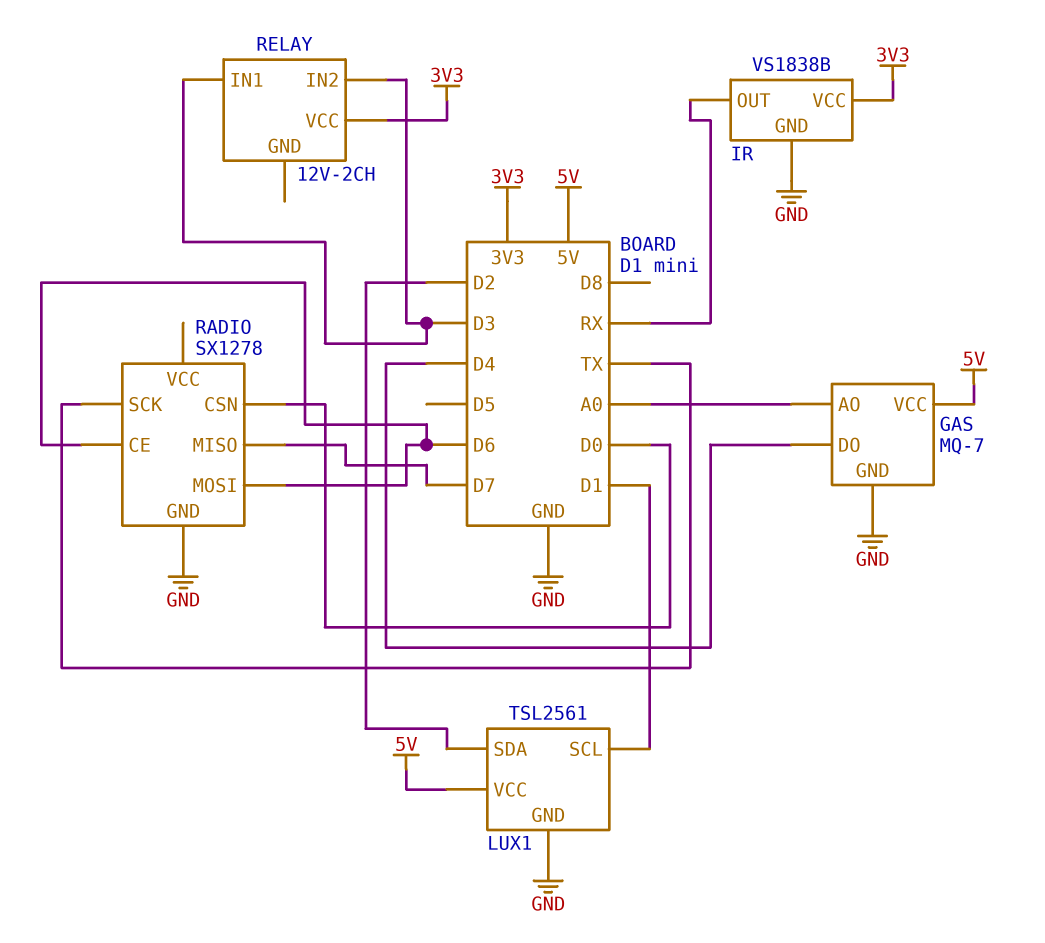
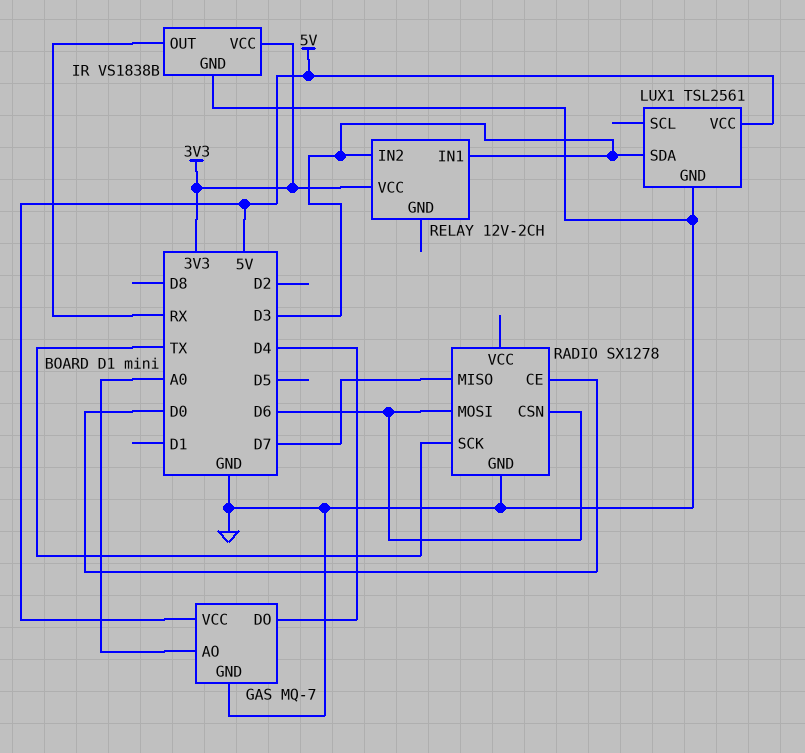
LUX1 pin SCL: D1 -> none
LUX1 pin SDA: D2 -> D3
RADIO pin CE: D6 -> D0
RADIO pin CSN: D0 -> D6

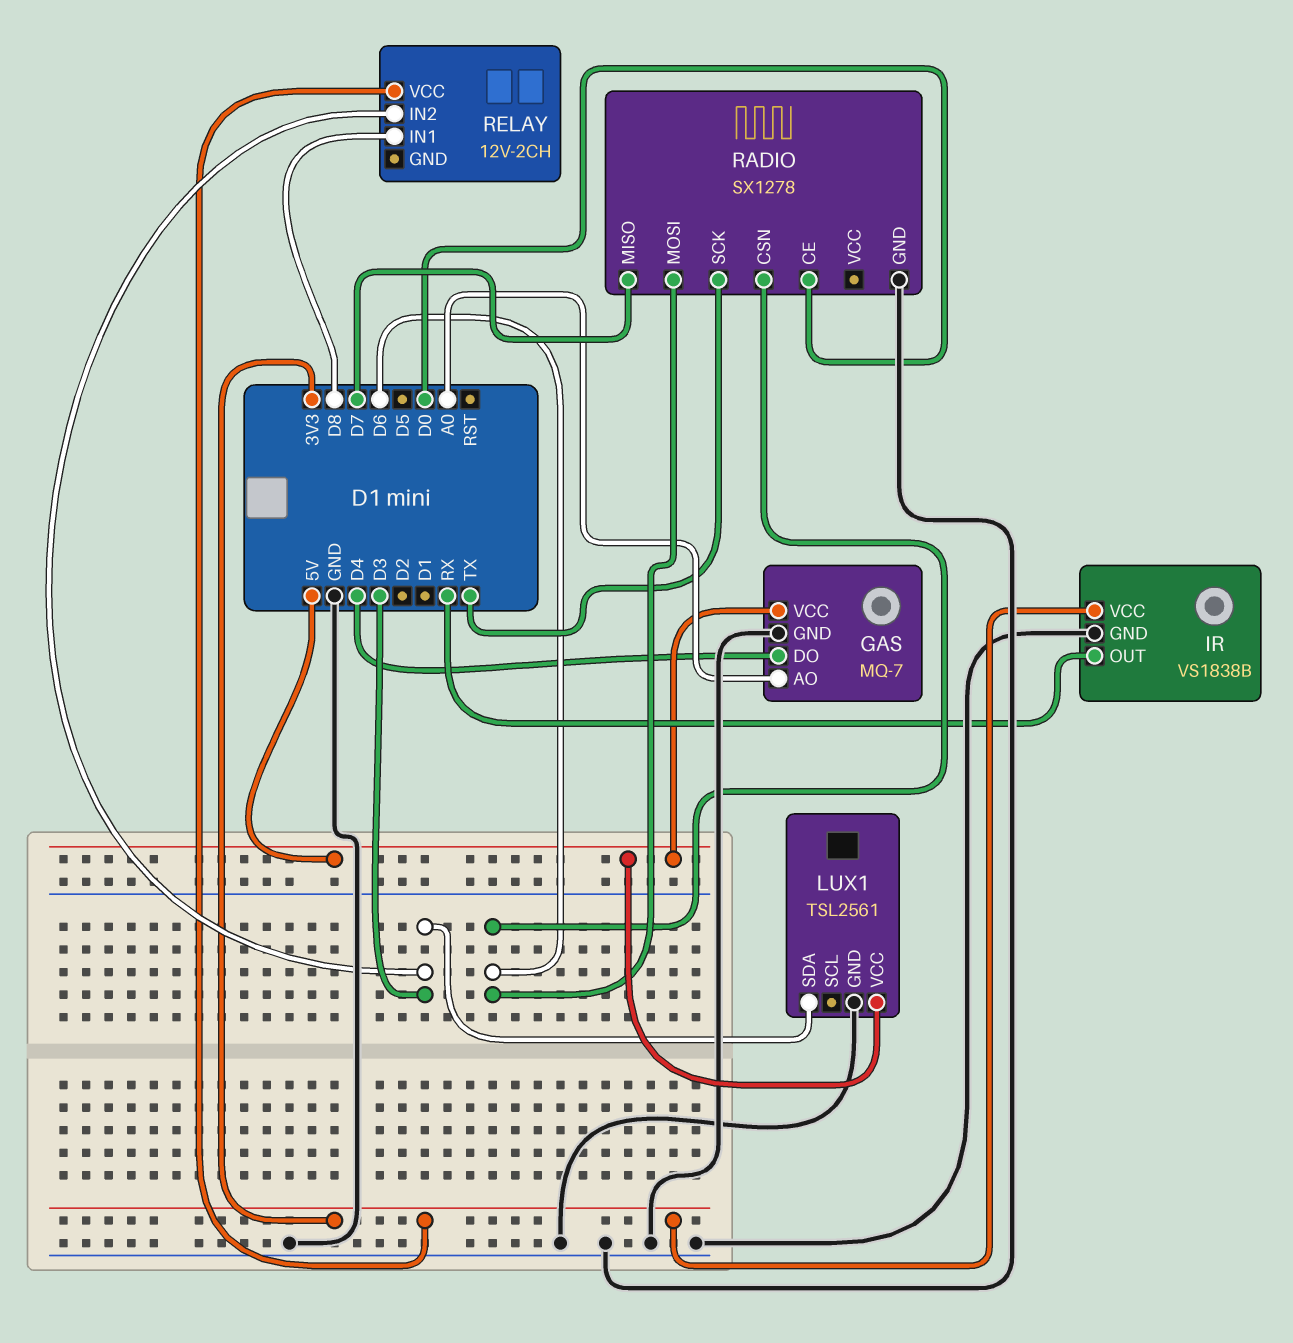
RELAY pin IN1: D3 -> D8

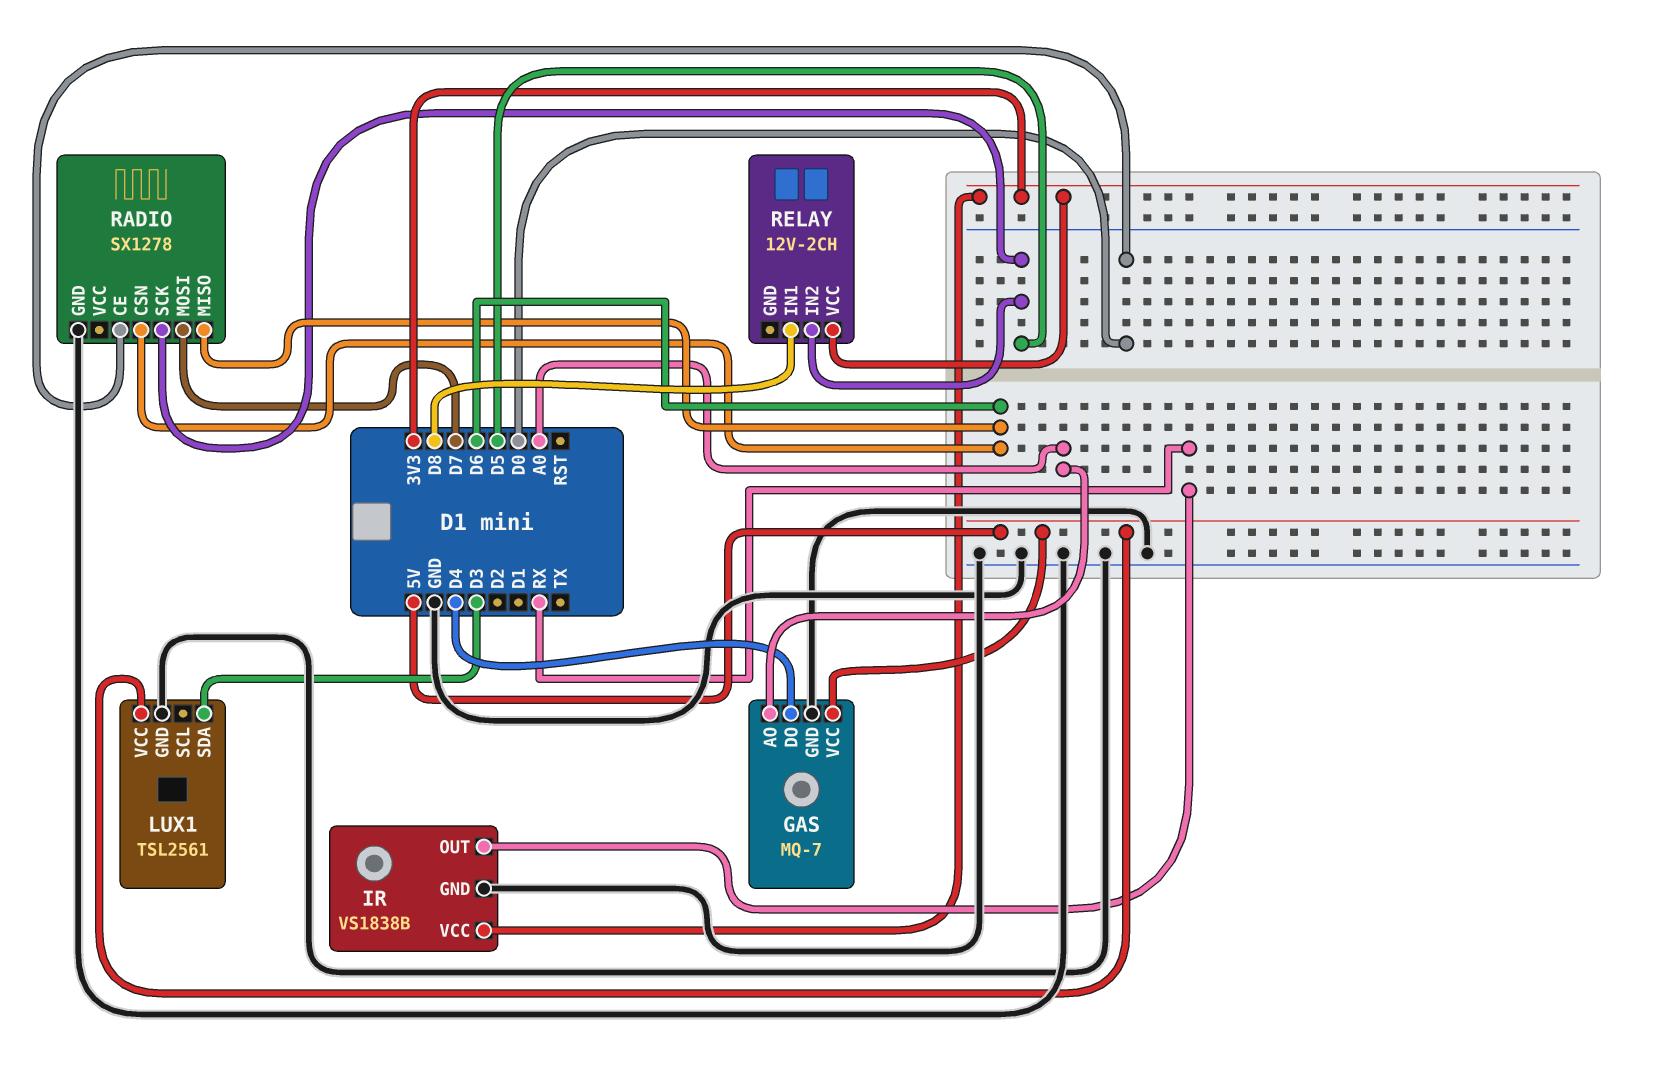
RADIO pin MISO: D7 -> D6
RADIO pin MOSI: D6 -> D7
RADIO pin SCK: TX -> D5
RELAY pin IN2: D3 -> D5

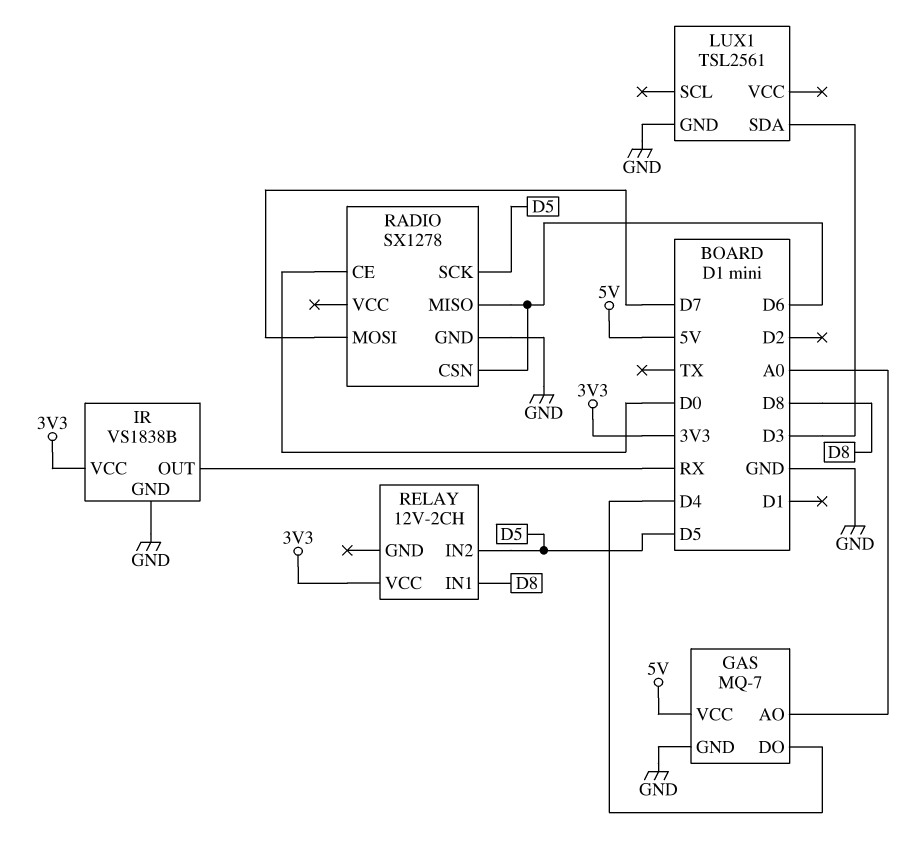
LUX1 pin VCC: 5V -> none

